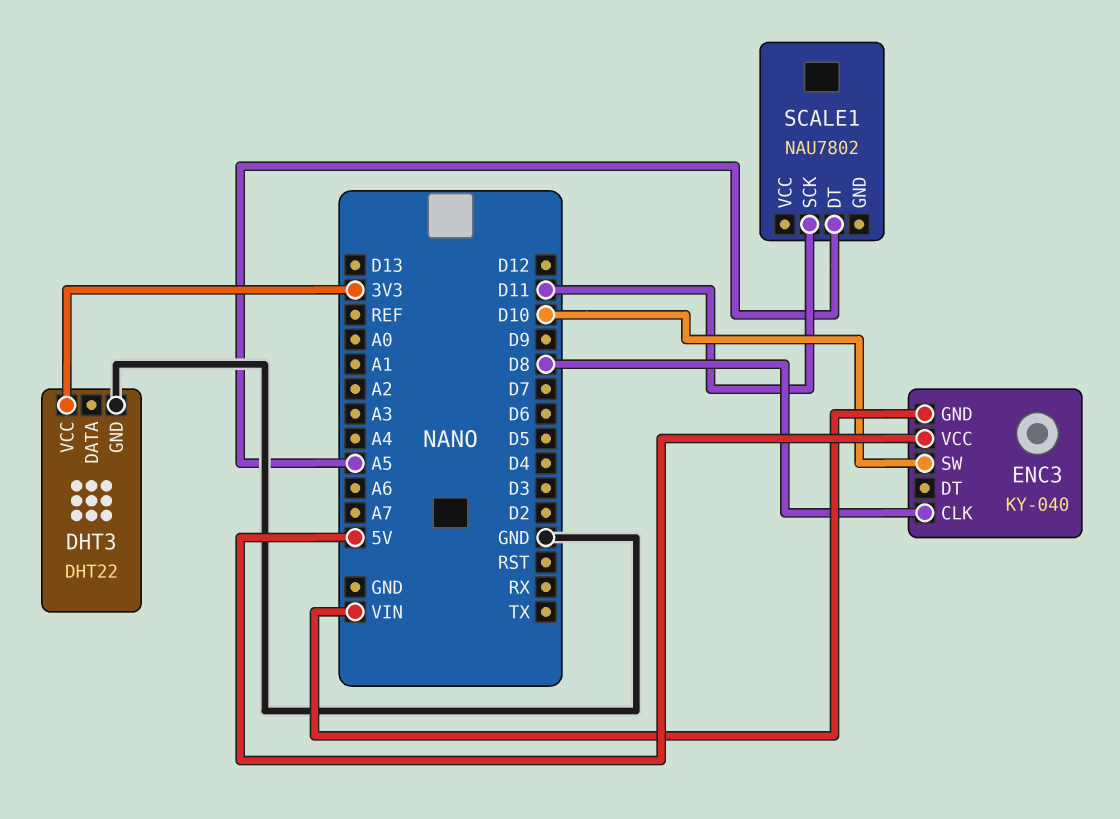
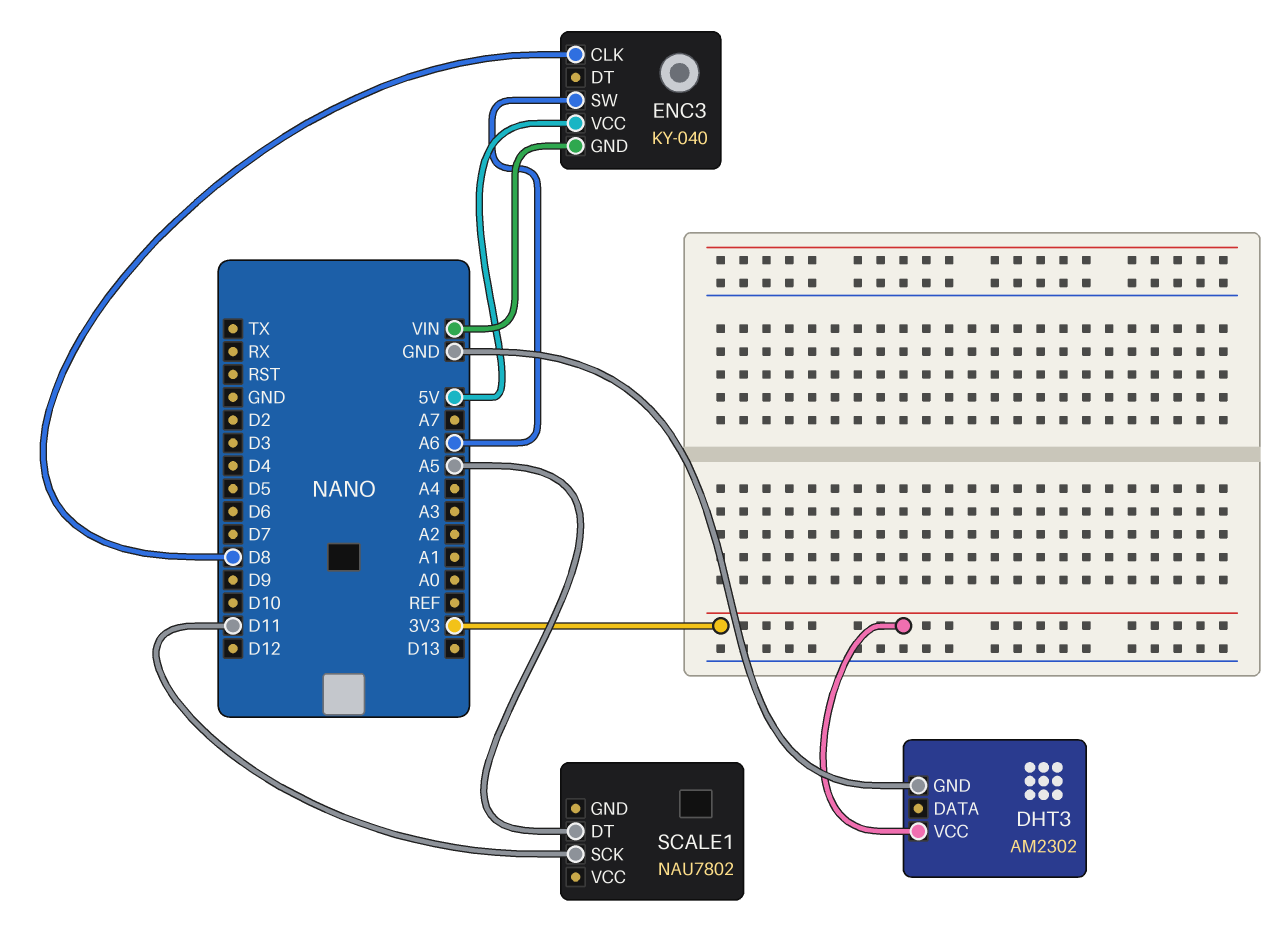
DHT3: DHT22 -> AM2302
ENC3 pin SW: D10 -> A6

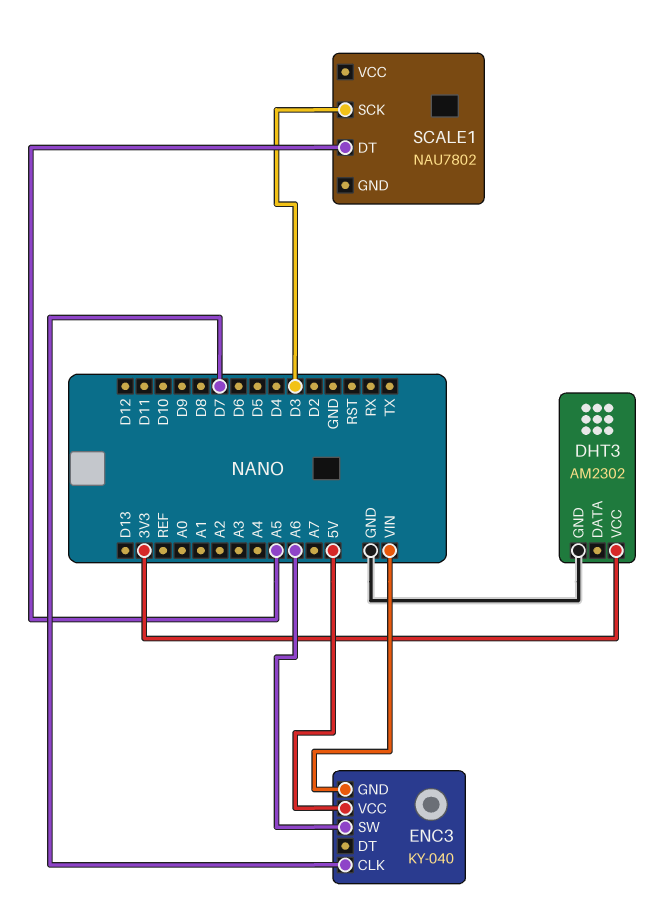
ENC3 pin CLK: D8 -> D7
SCALE1 pin SCK: D11 -> D3

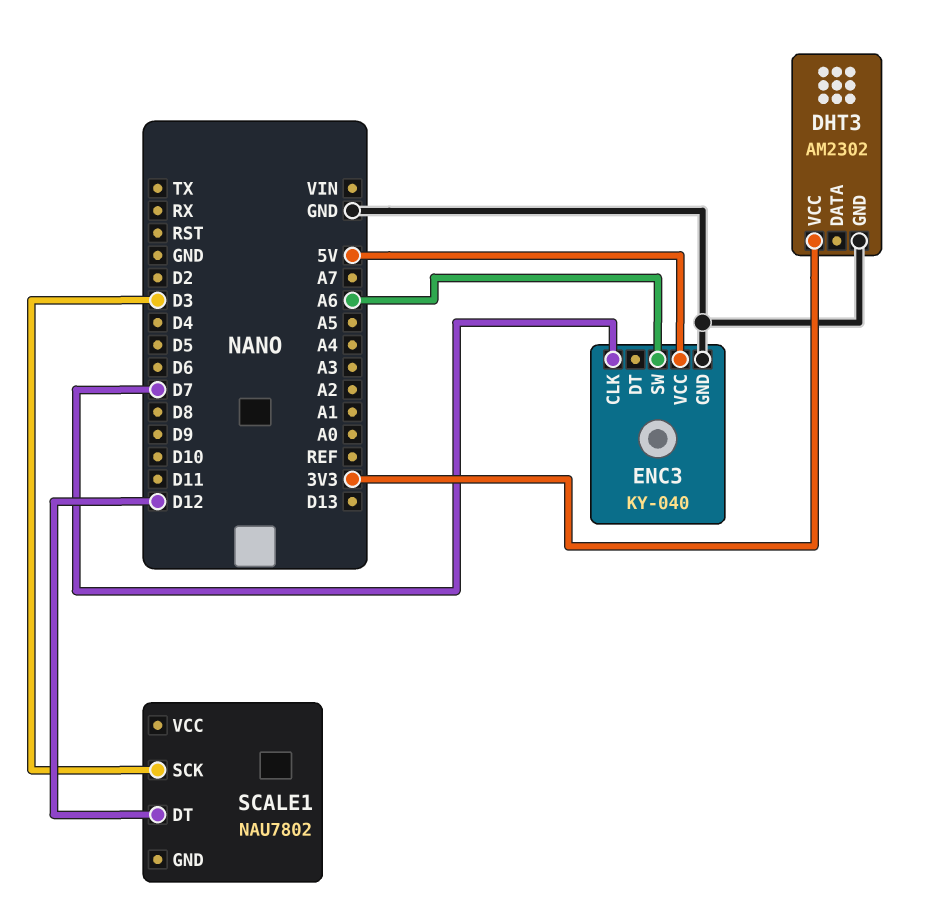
ENC3 pin GND: VIN -> GND
SCALE1 pin DT: A5 -> D12

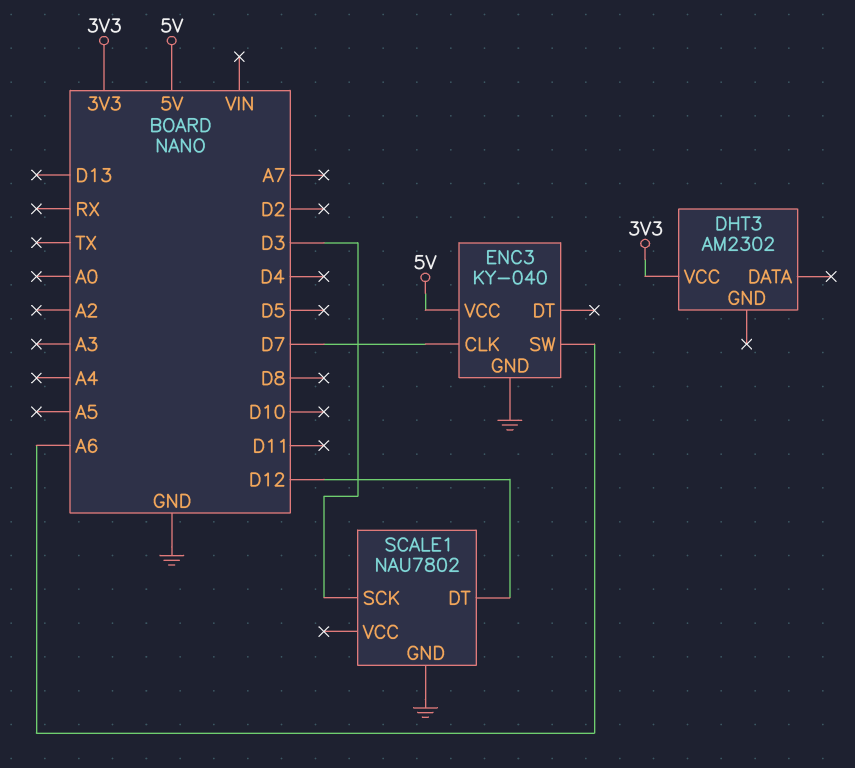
DHT3 pin GND: GND -> none
SCALE1 pin GND: none -> GND

